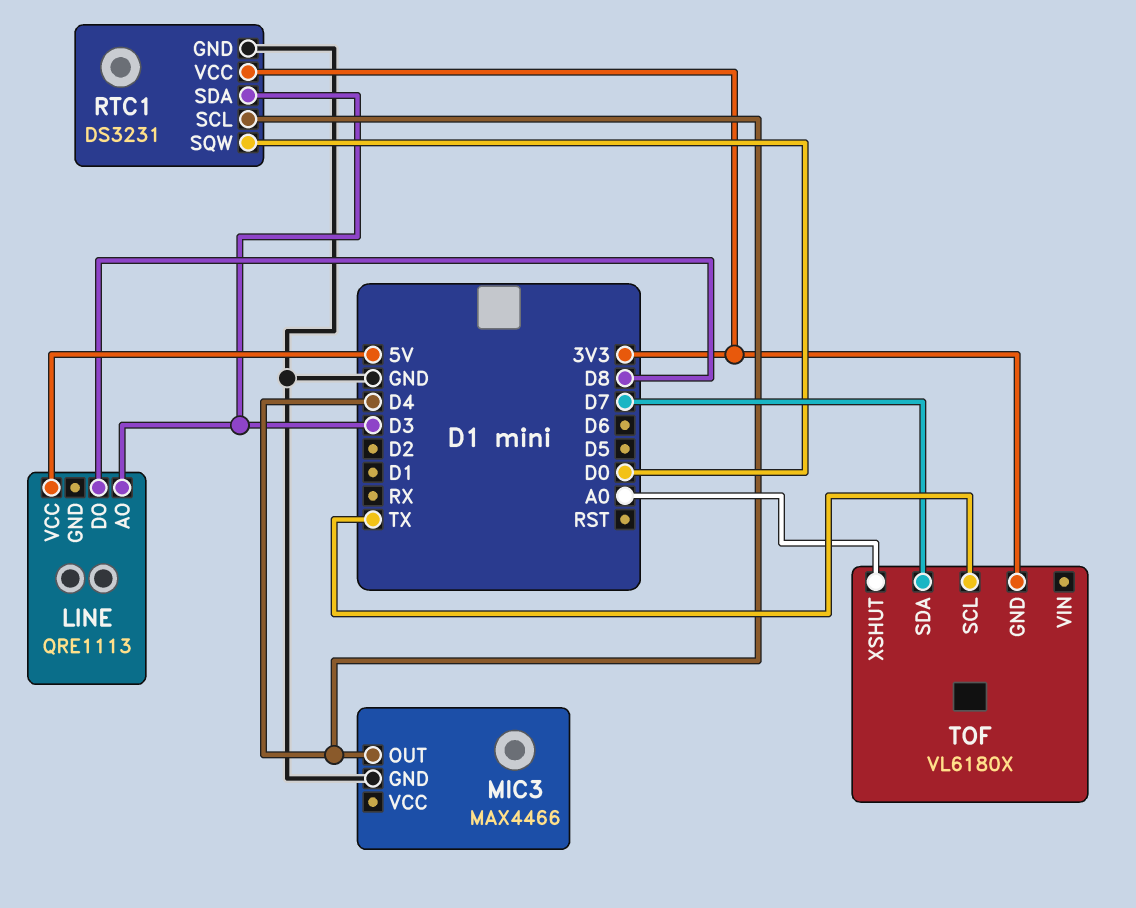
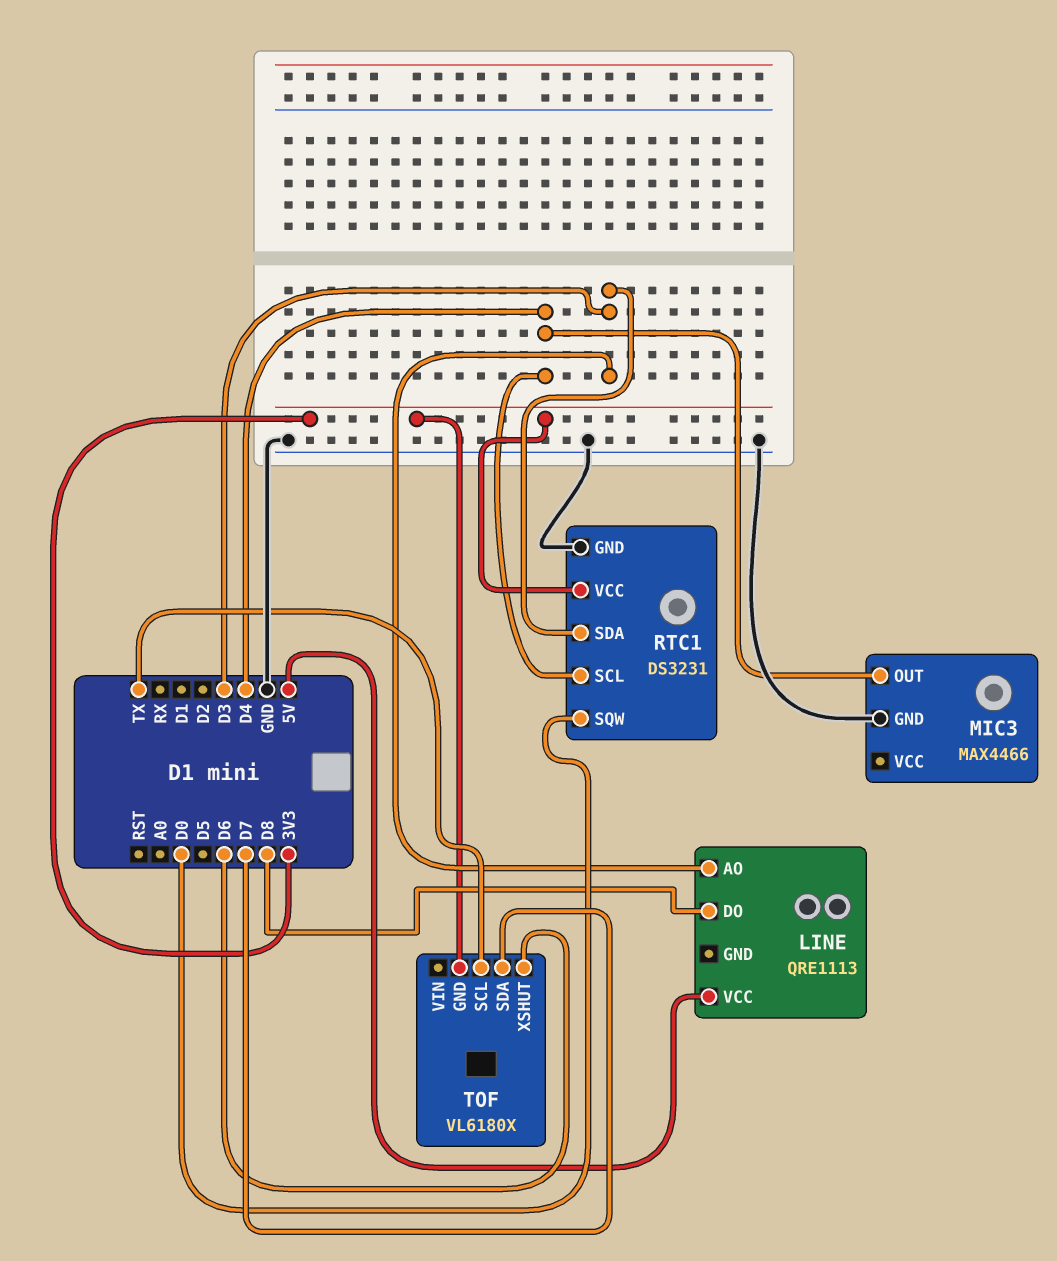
TOF pin XSHUT: A0 -> D6

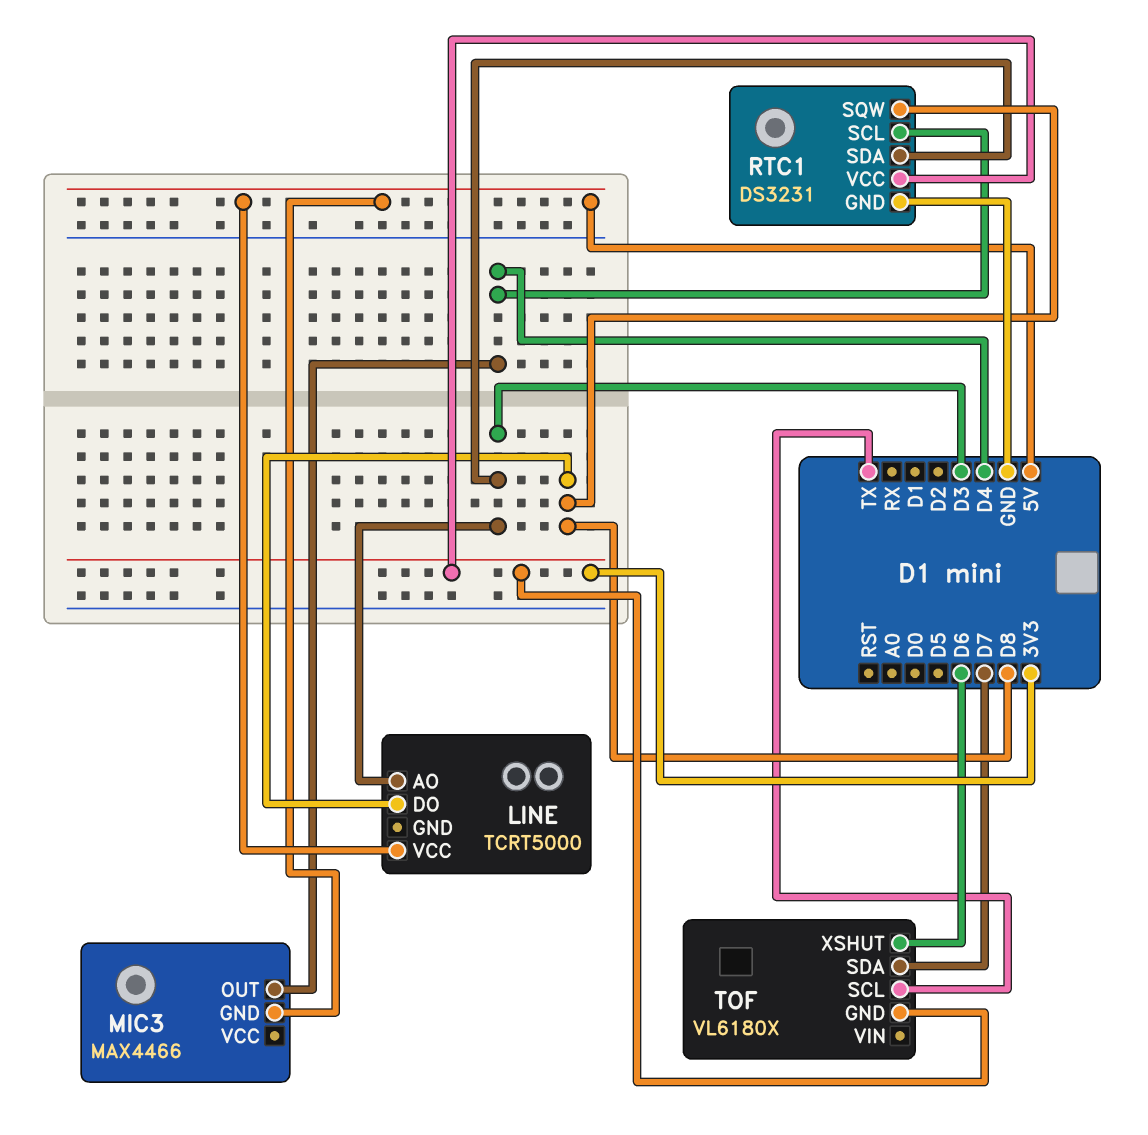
LINE: QRE1113 -> TCRT5000
MIC3 pin GND: GND -> 5V
RTC1 pin SQW: D0 -> D8

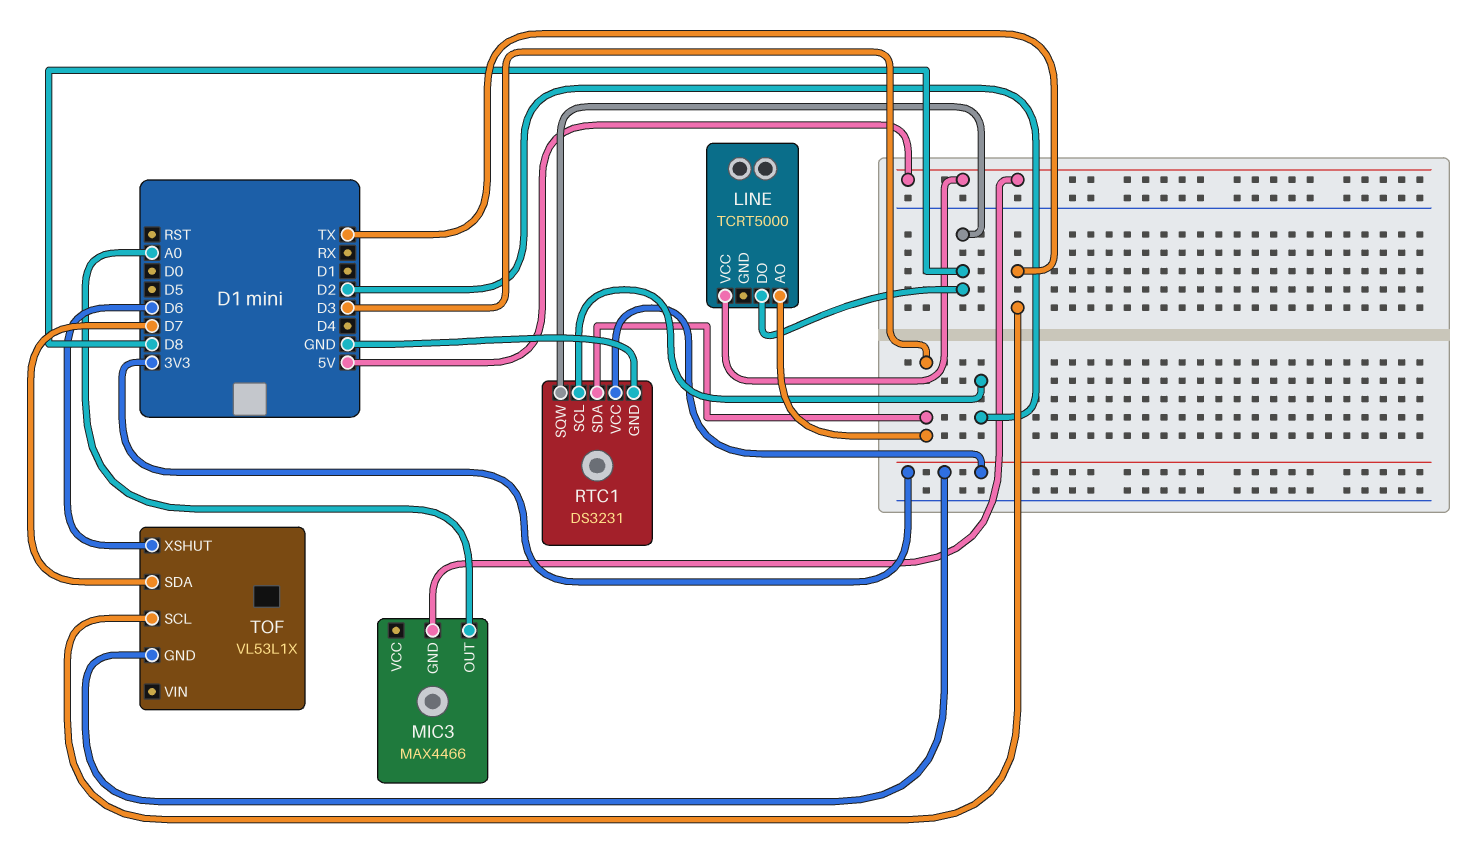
MIC3 pin OUT: D4 -> A0
RTC1 pin SCL: D4 -> D2
TOF: VL6180X -> VL53L1X

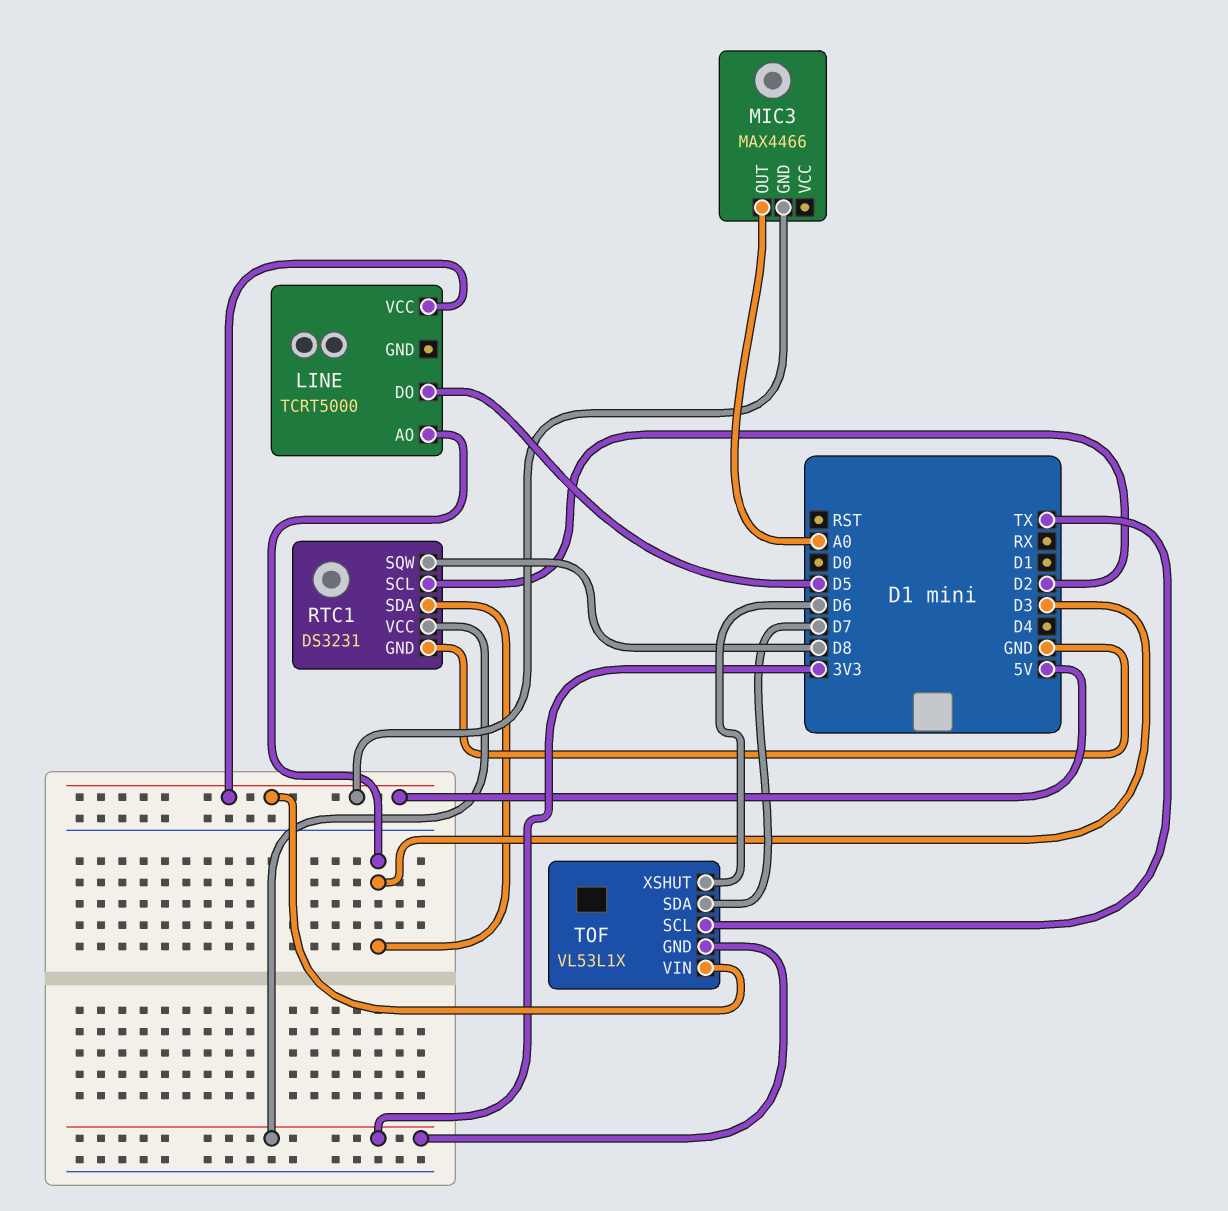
LINE pin DO: D8 -> D5
TOF pin VIN: none -> 5V

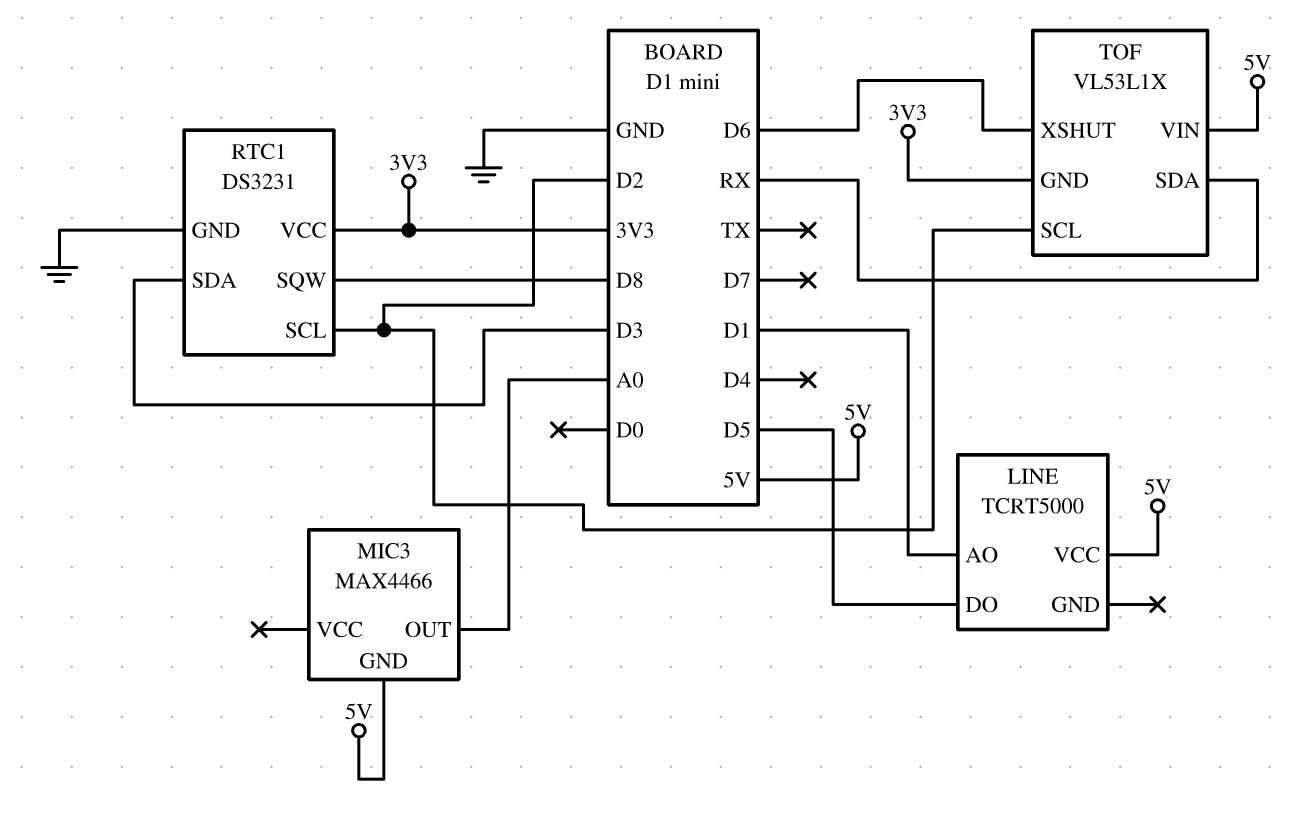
LINE pin AO: D3 -> D1
TOF pin SCL: TX -> D2
TOF pin SDA: D7 -> RX

